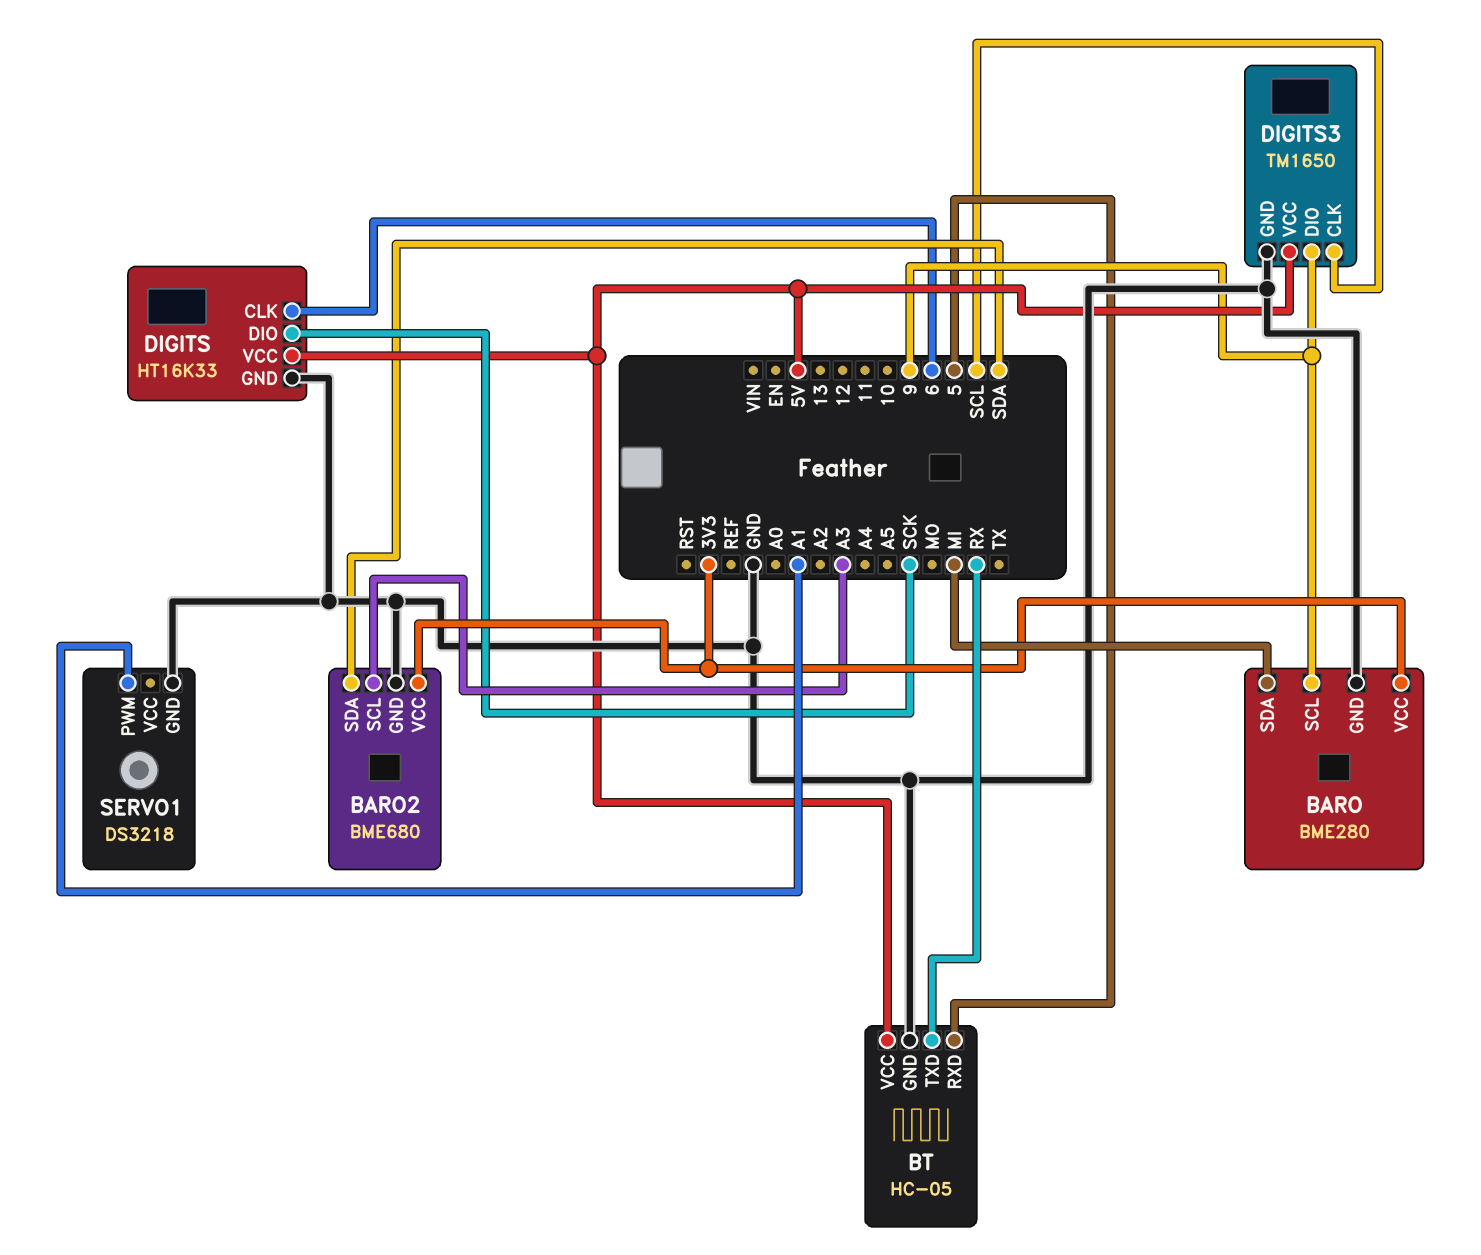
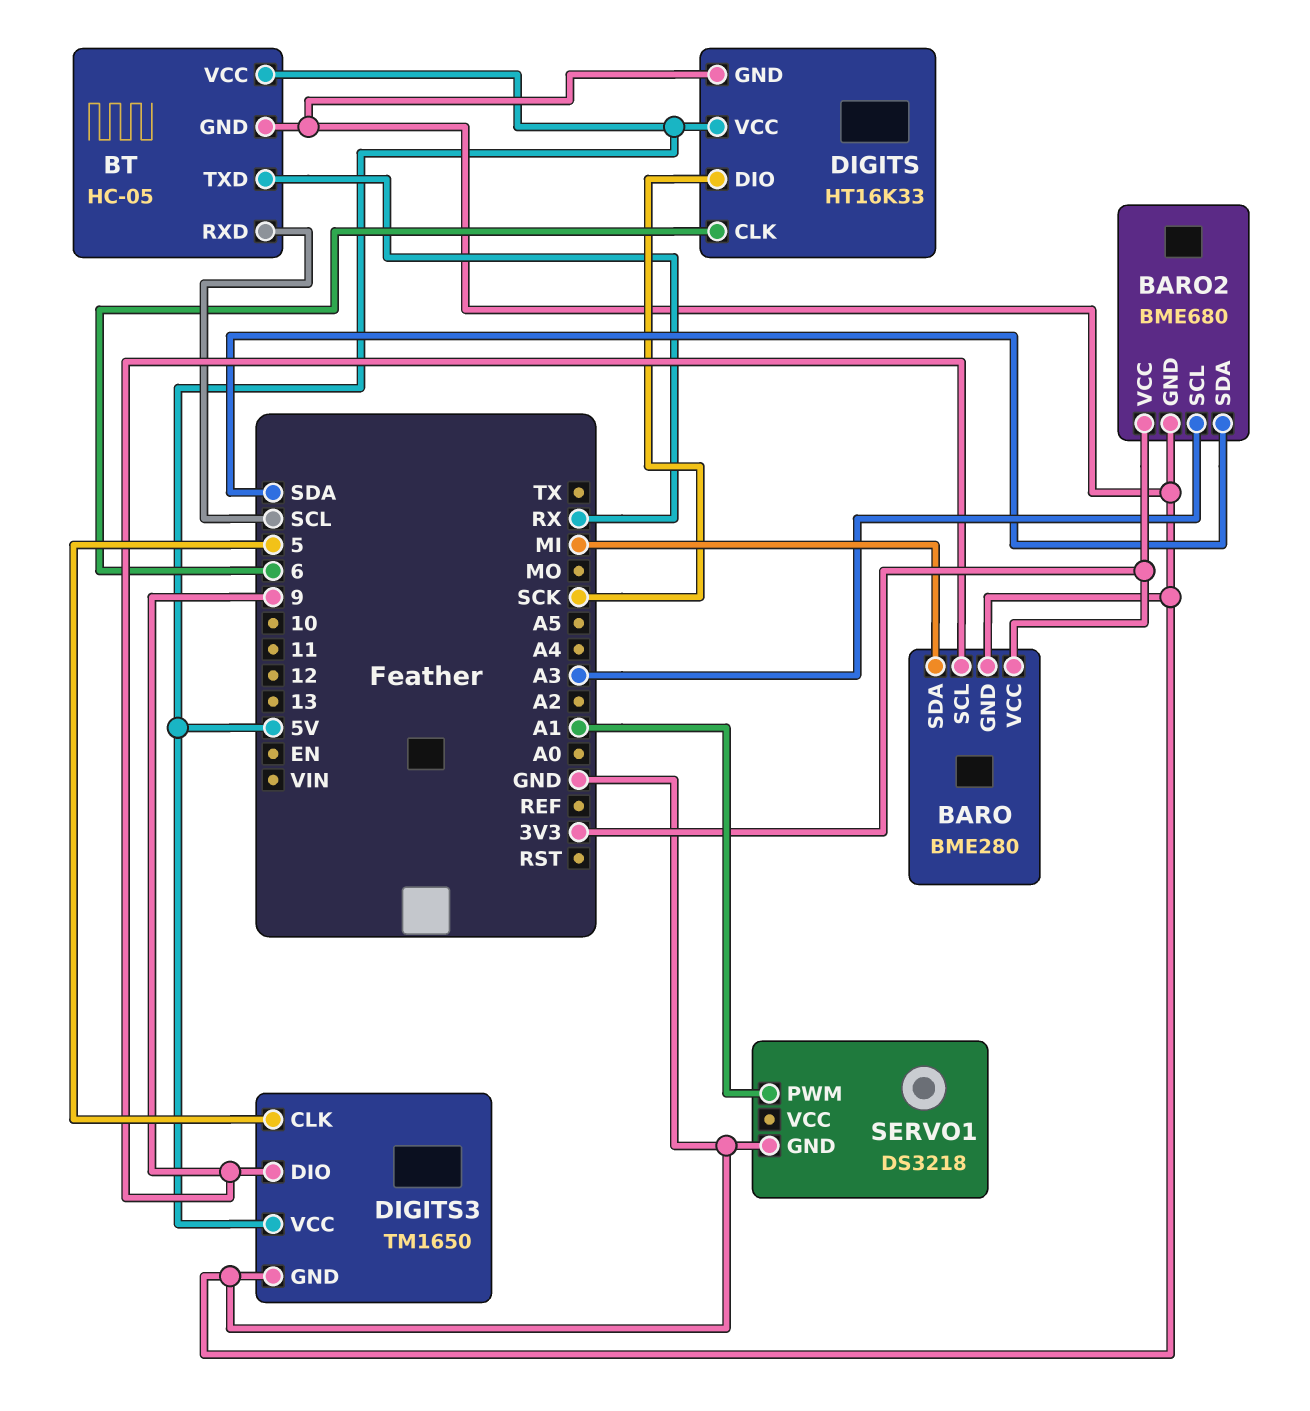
BT pin RXD: 5 -> SCL
DIGITS3 pin CLK: SCL -> 5

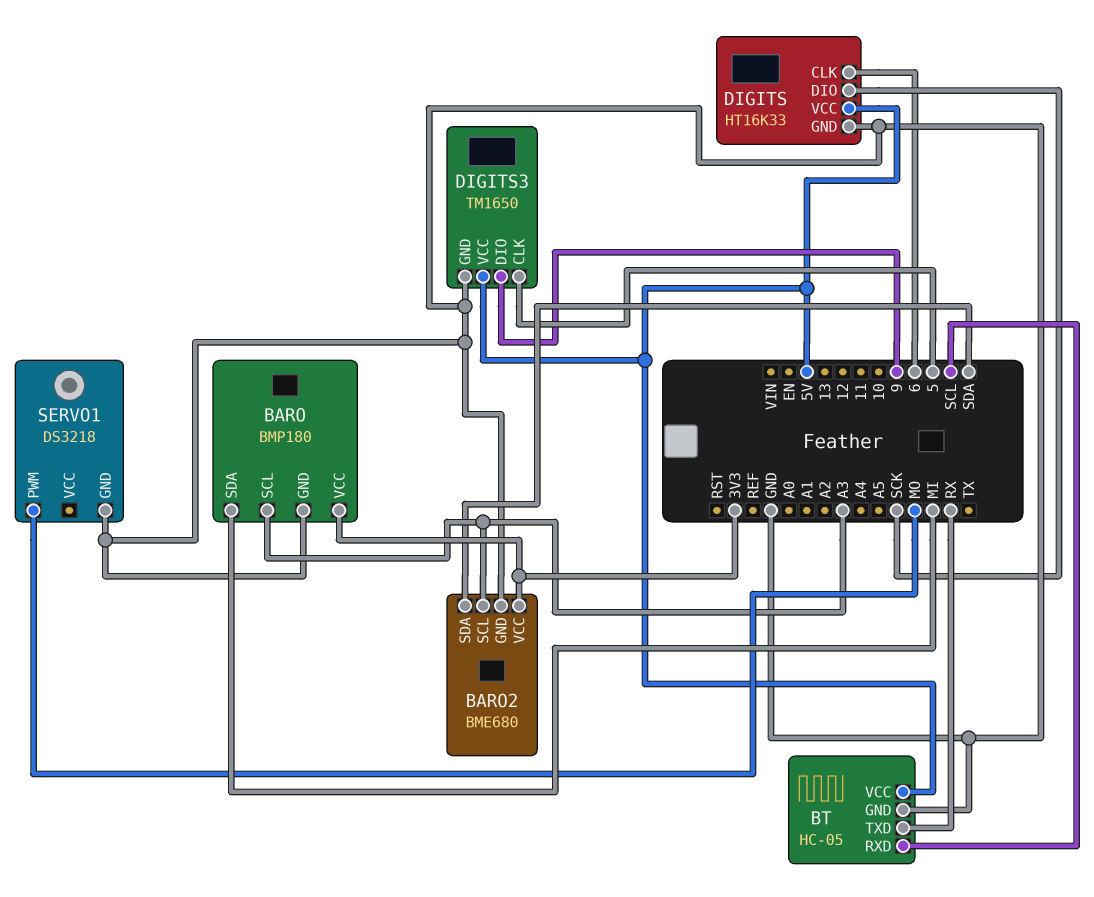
BARO: BME280 -> BMP180
BARO pin SCL: 9 -> A3
SERVO1 pin PWM: A1 -> MO

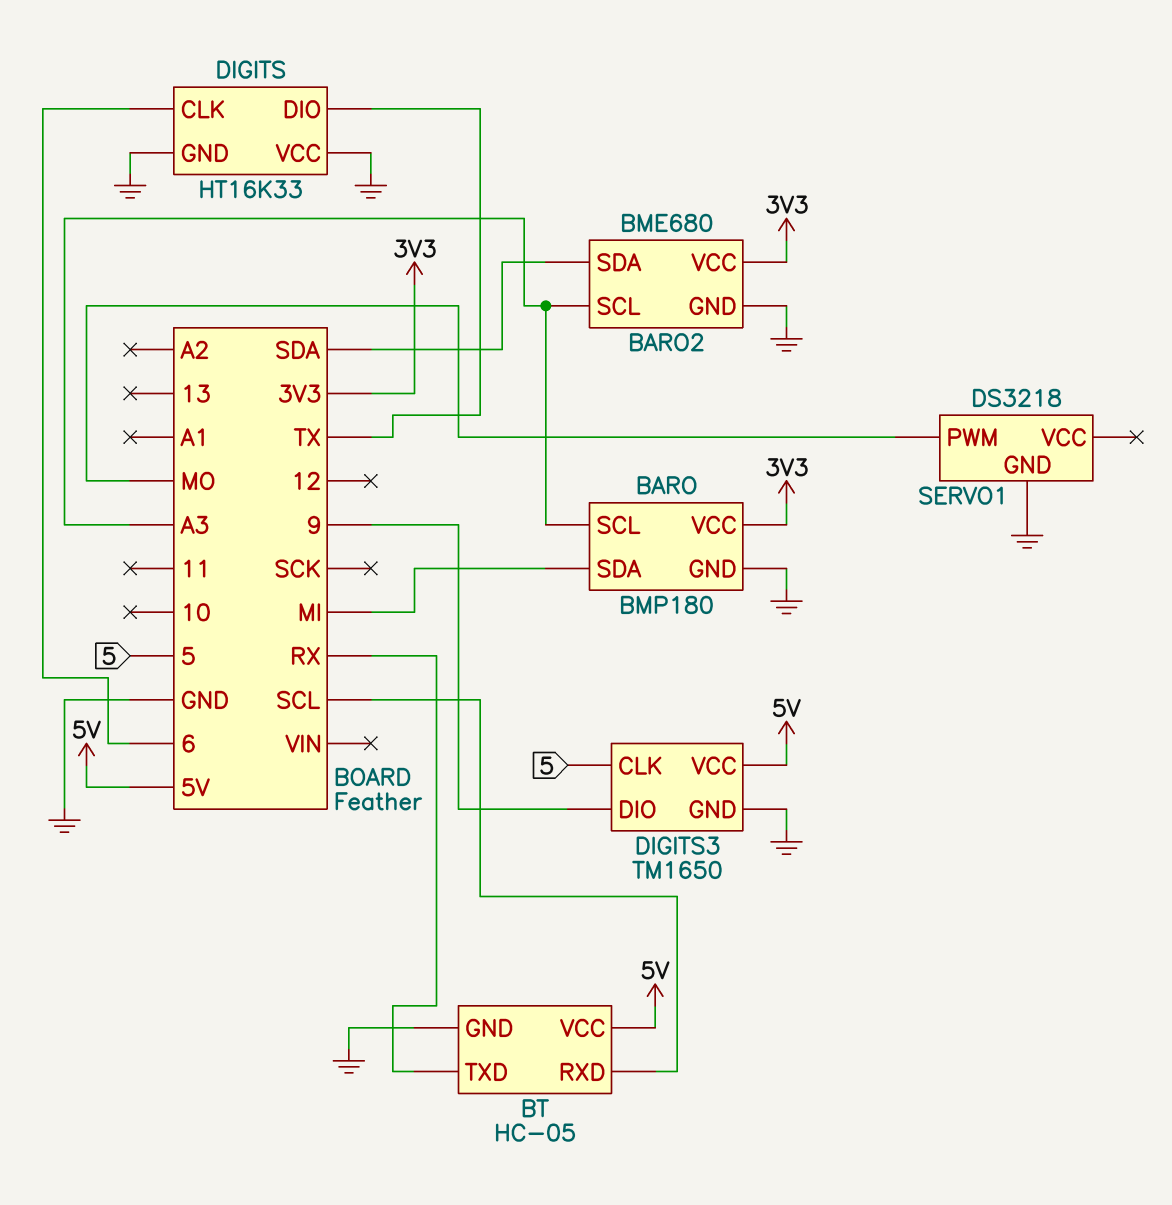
DIGITS pin DIO: SCK -> TX
DIGITS pin VCC: 5V -> GND

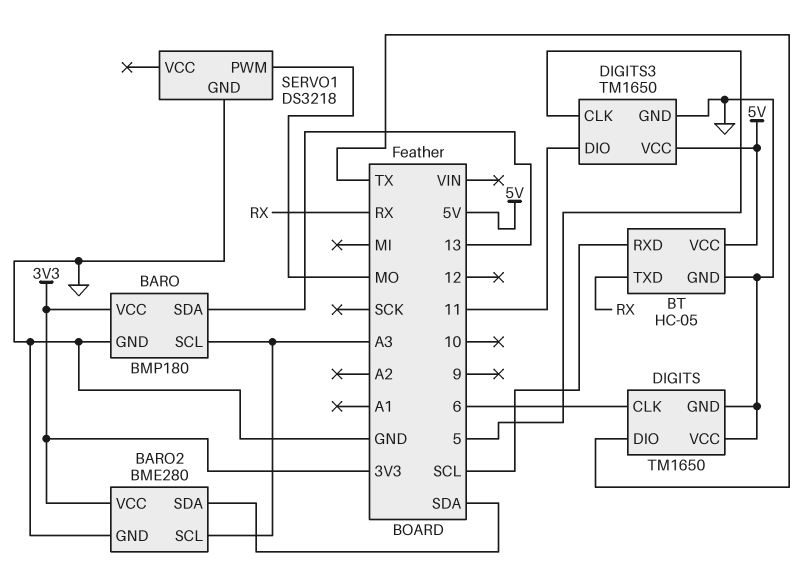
BARO pin SDA: MI -> 13
BARO2: BME680 -> BME280
DIGITS: HT16K33 -> TM1650
DIGITS3 pin DIO: 9 -> 11

